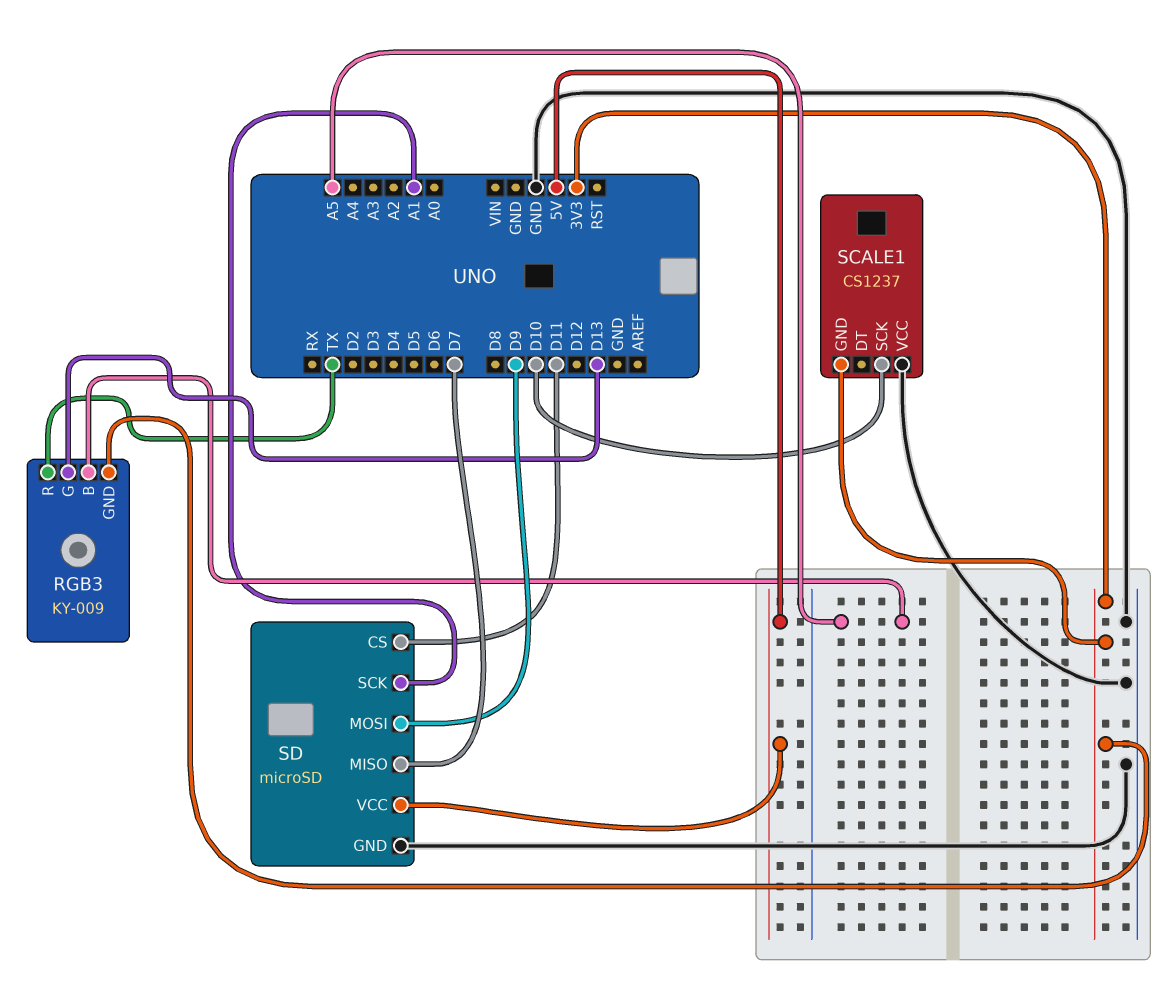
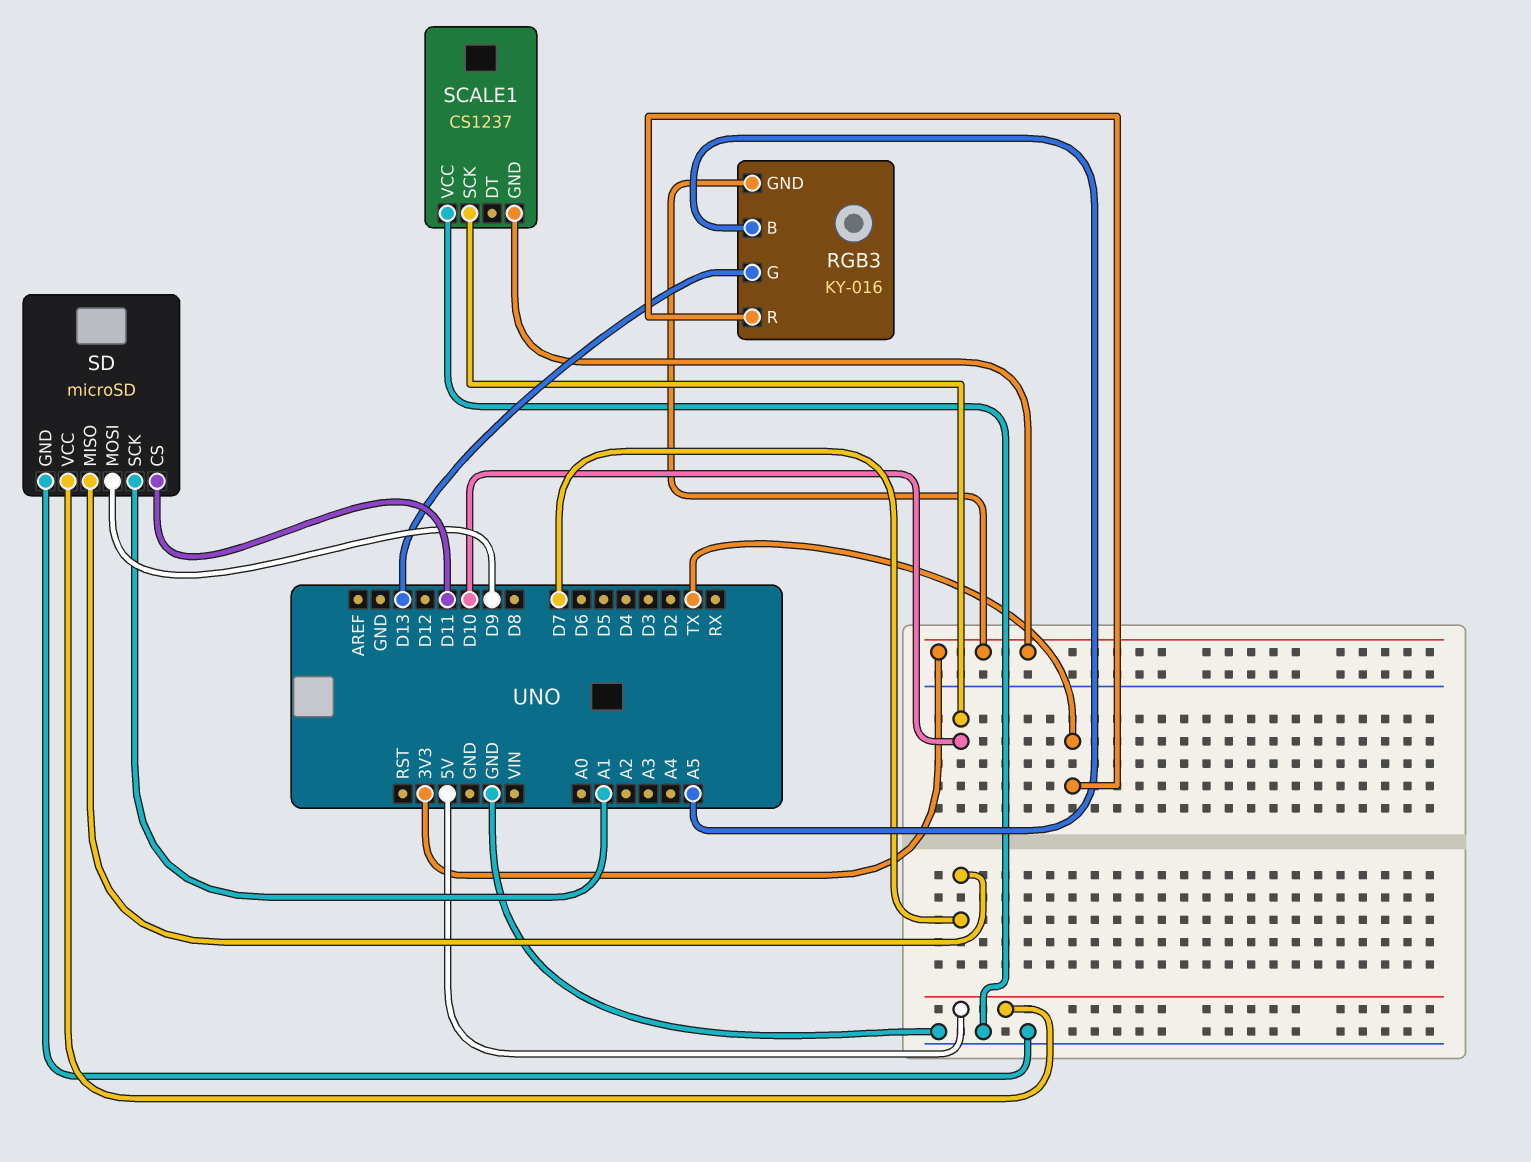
RGB3: KY-009 -> KY-016

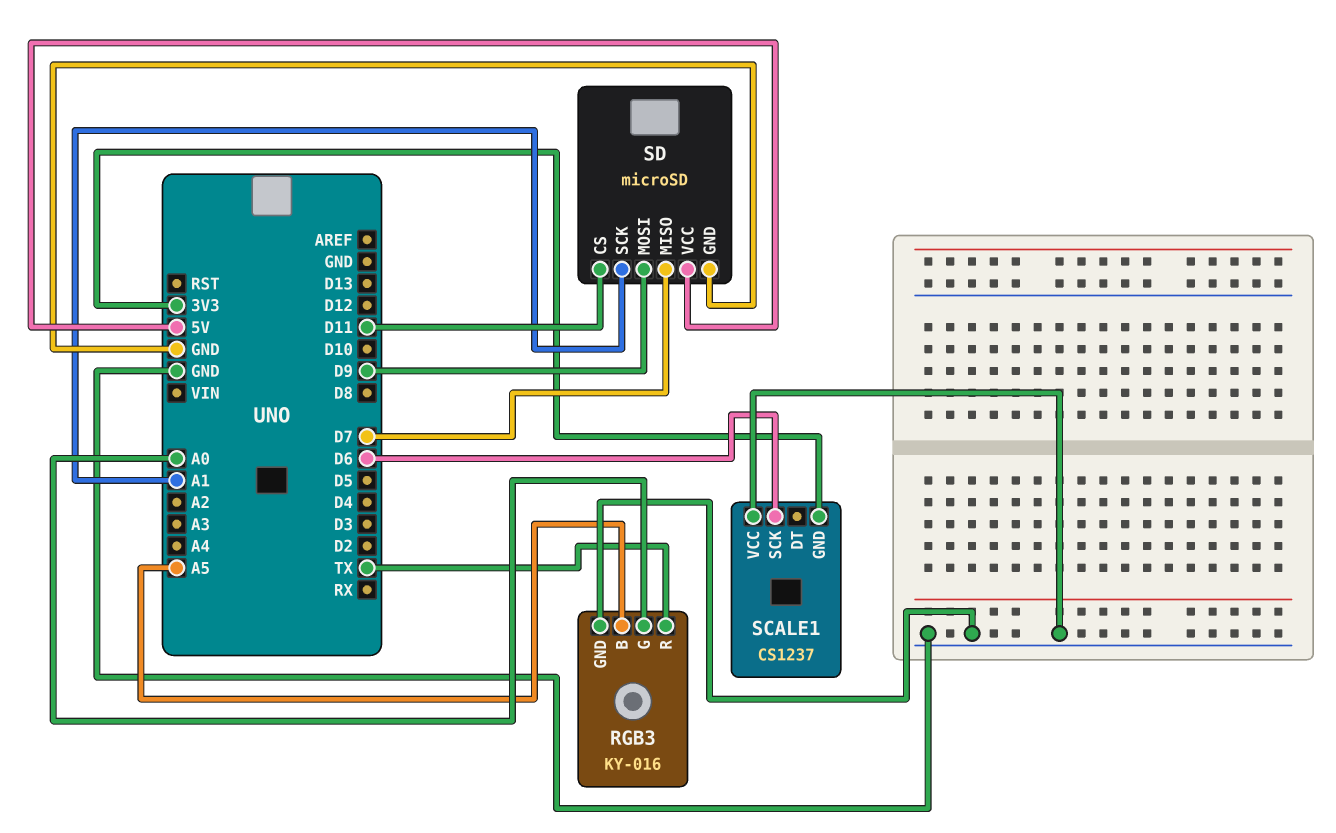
RGB3 pin G: D13 -> A0
RGB3 pin GND: 3V3 -> GND
SCALE1 pin SCK: D10 -> D6

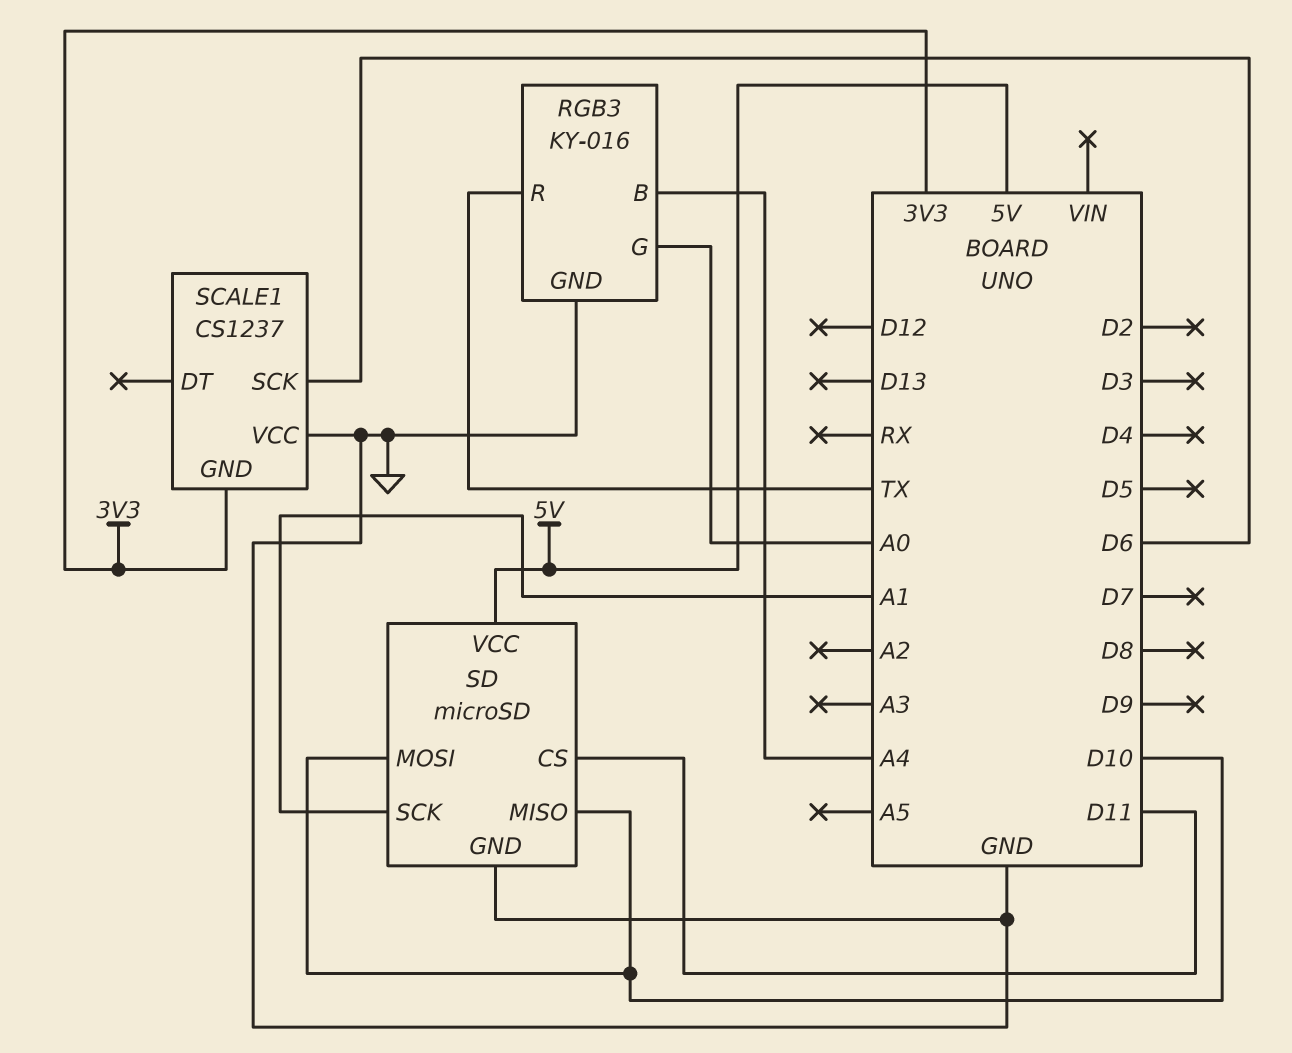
RGB3 pin B: A5 -> A4
SD pin MISO: D7 -> D10
SD pin MOSI: D9 -> D10

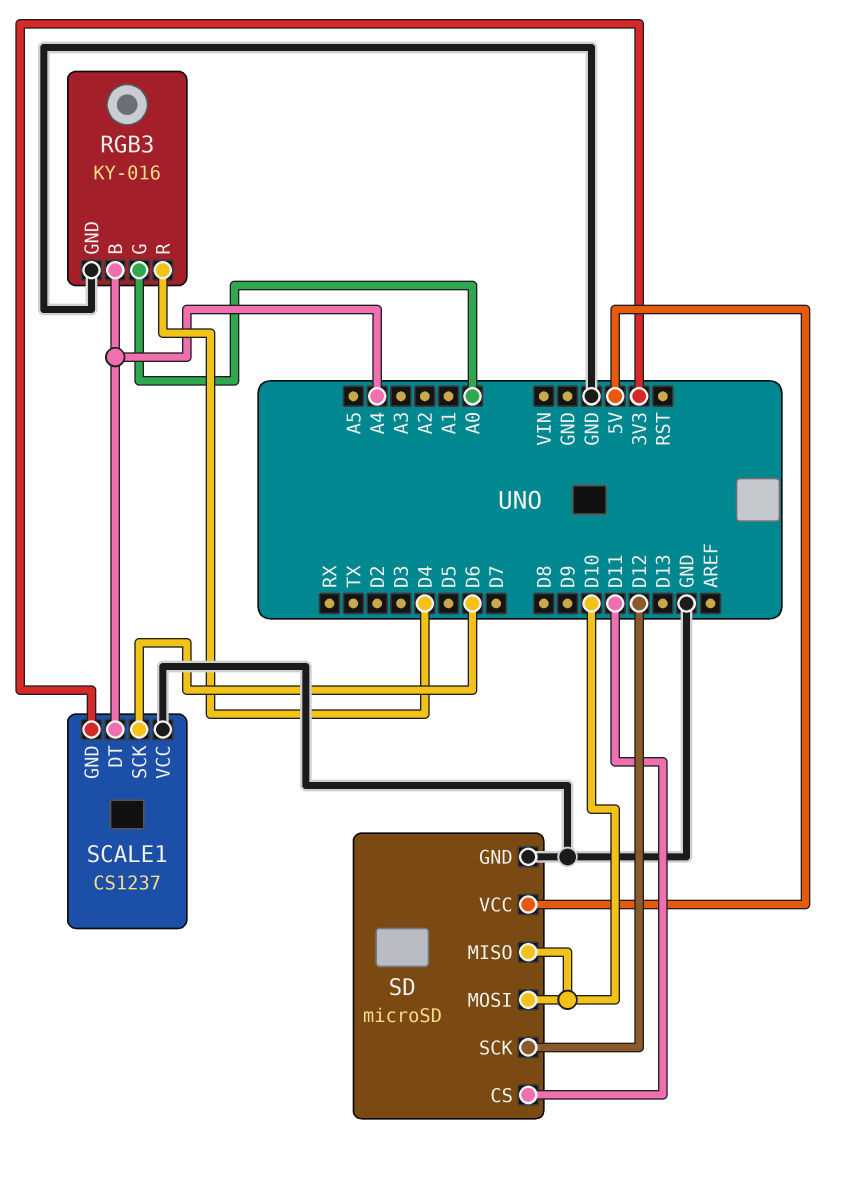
RGB3 pin R: TX -> D4
SCALE1 pin DT: none -> A4
SD pin SCK: A1 -> D12

